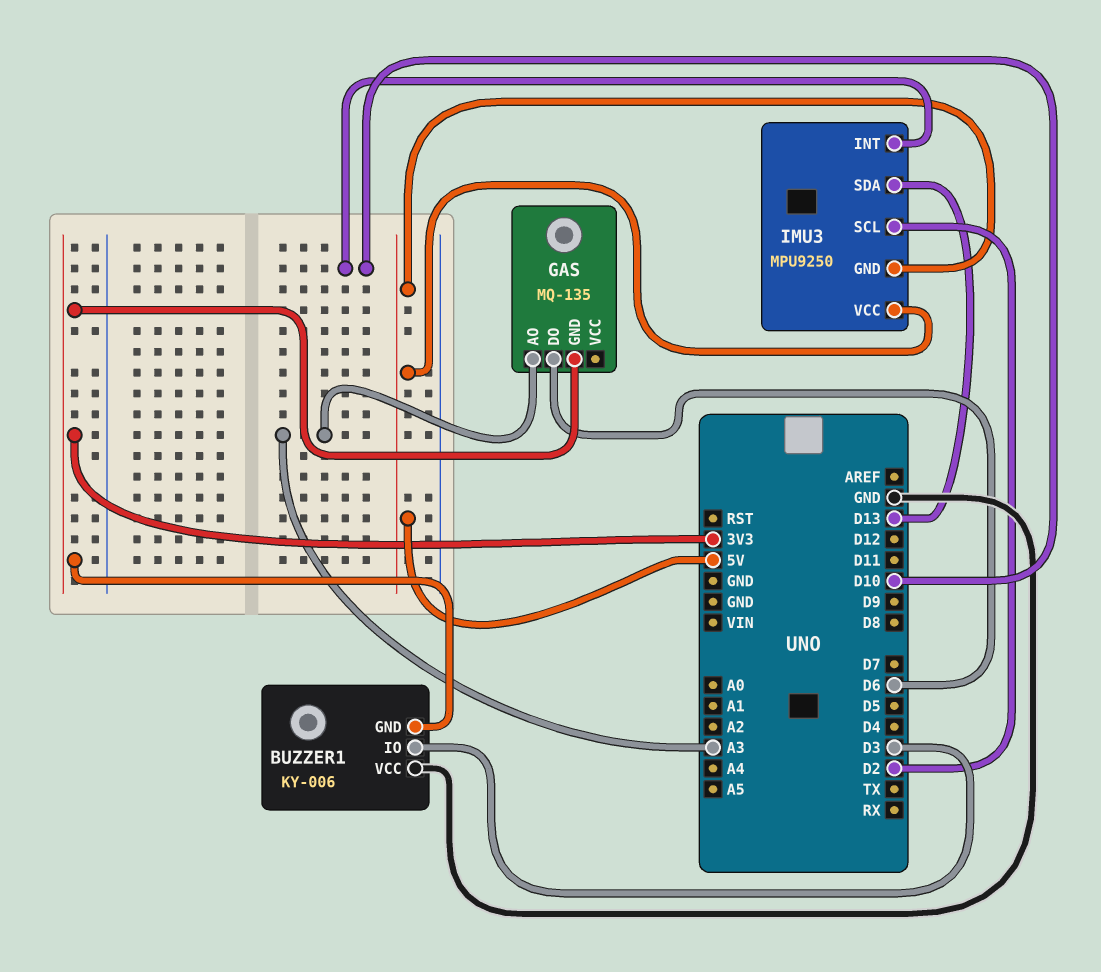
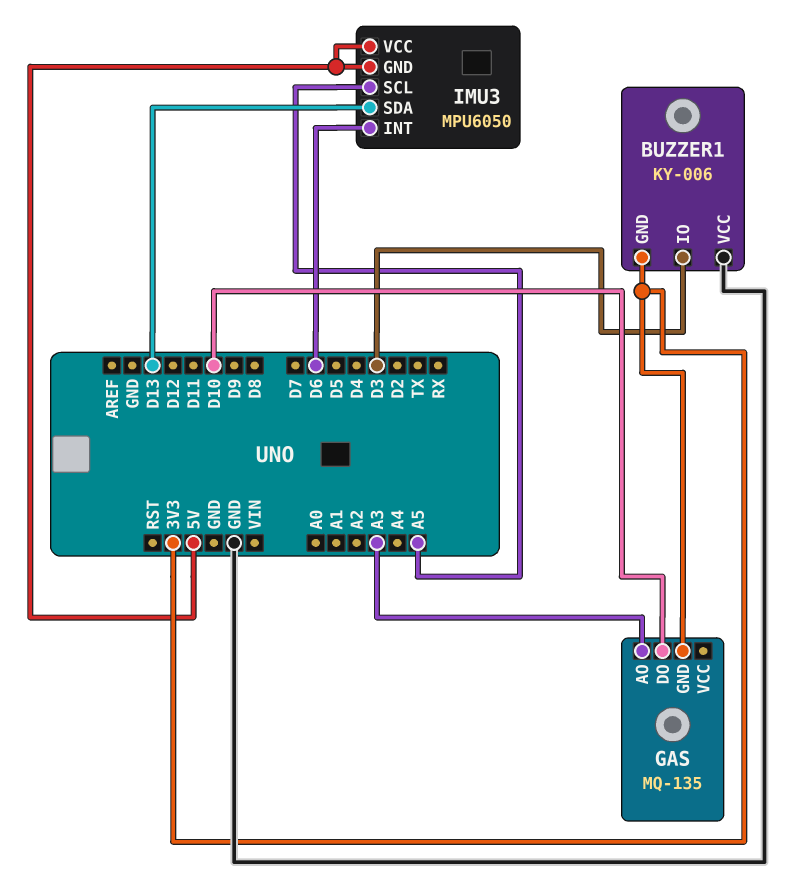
GAS pin DO: D6 -> D10
IMU3: MPU9250 -> MPU6050
IMU3 pin INT: D10 -> D6
IMU3 pin SCL: D2 -> A5

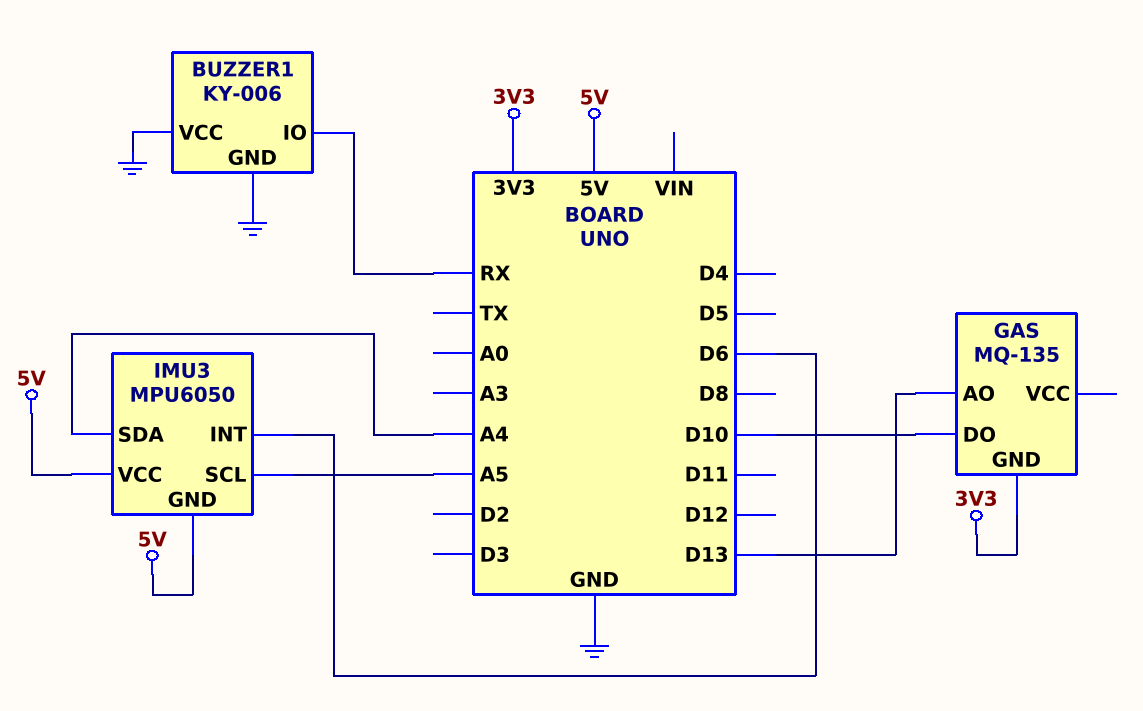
BUZZER1 pin GND: 3V3 -> GND
BUZZER1 pin IO: D3 -> RX
GAS pin AO: A3 -> D13
IMU3 pin SDA: D13 -> A4

